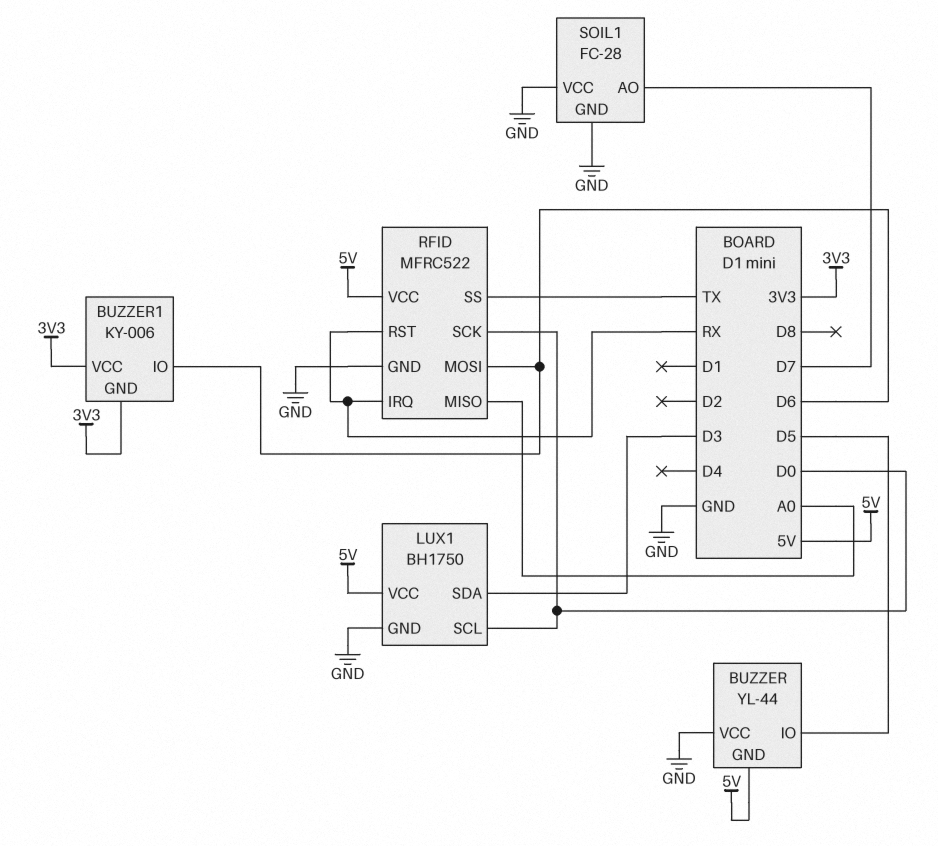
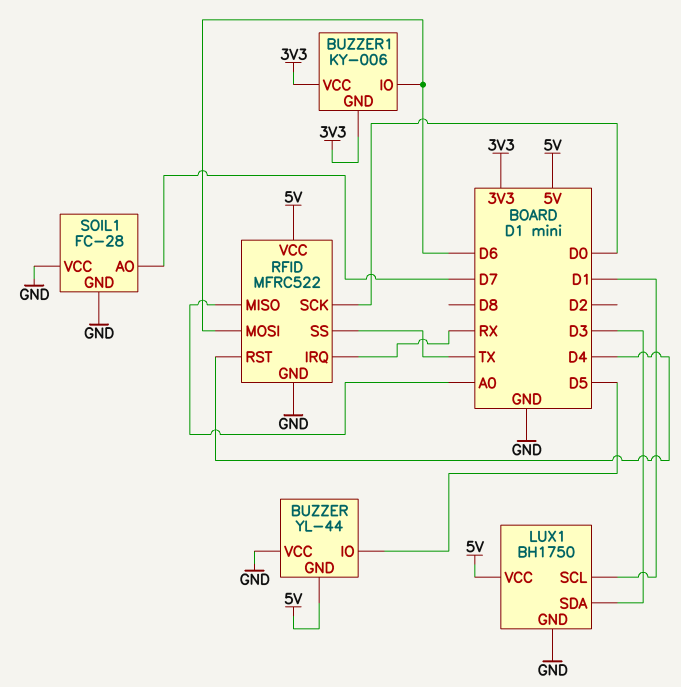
LUX1 pin SCL: D0 -> D1
RFID pin RST: RX -> D4

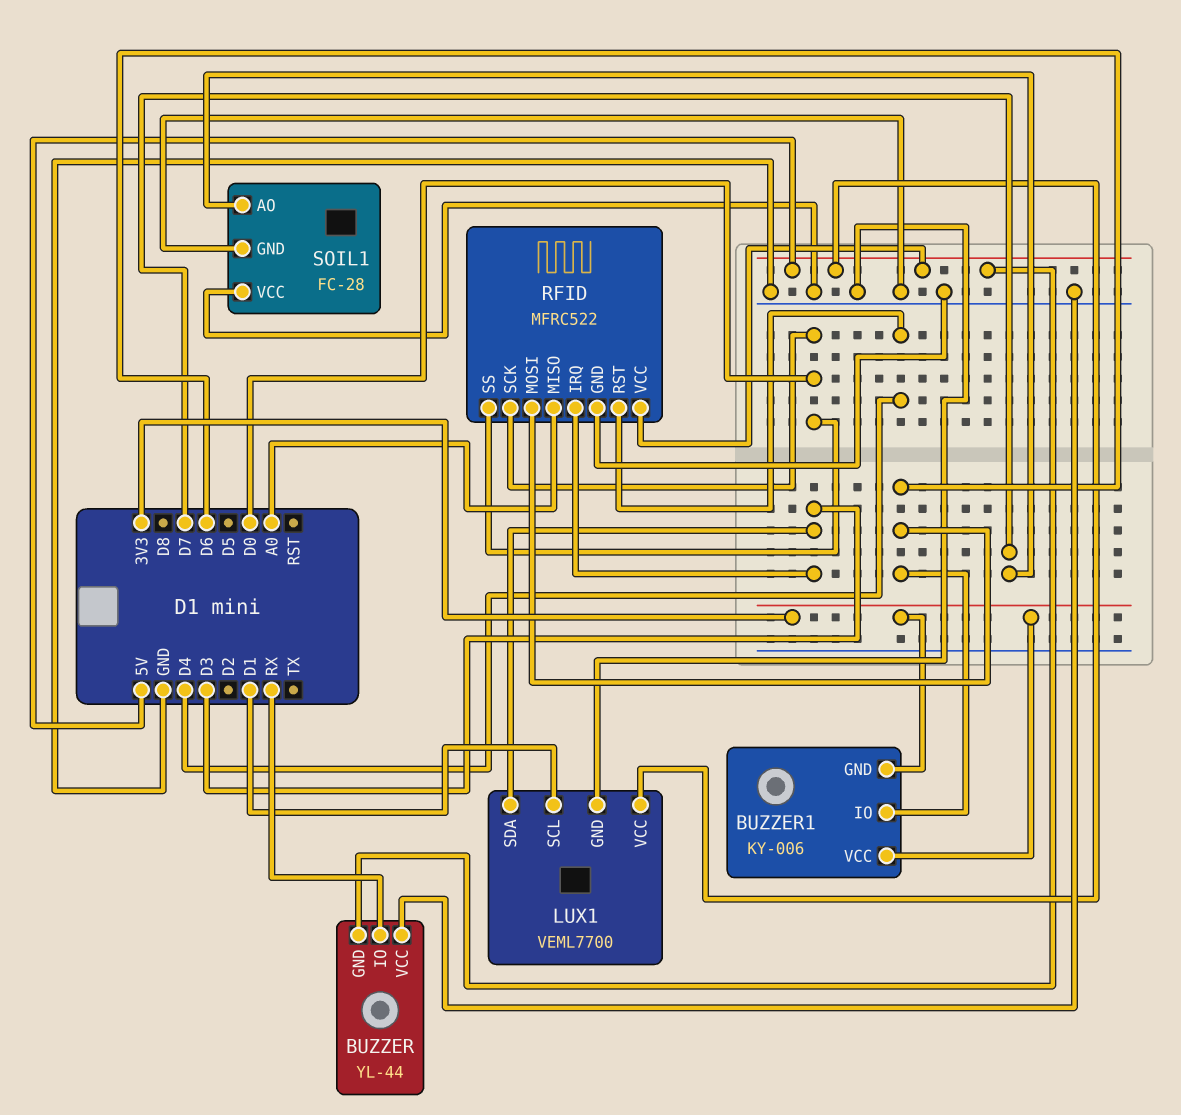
BUZZER pin IO: D5 -> RX
LUX1: BH1750 -> VEML7700
RFID pin IRQ: RX -> D3
RFID pin SS: TX -> D0

